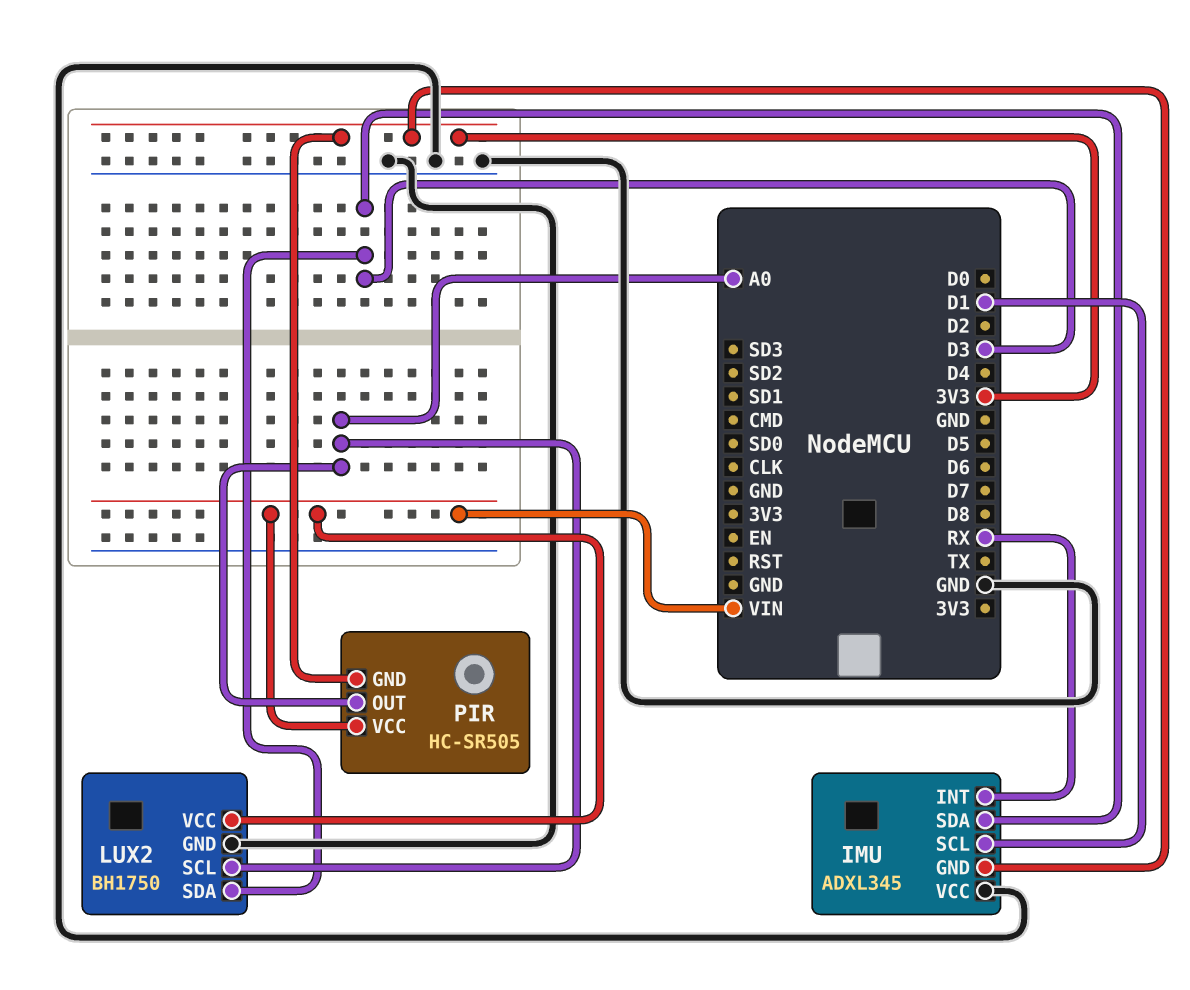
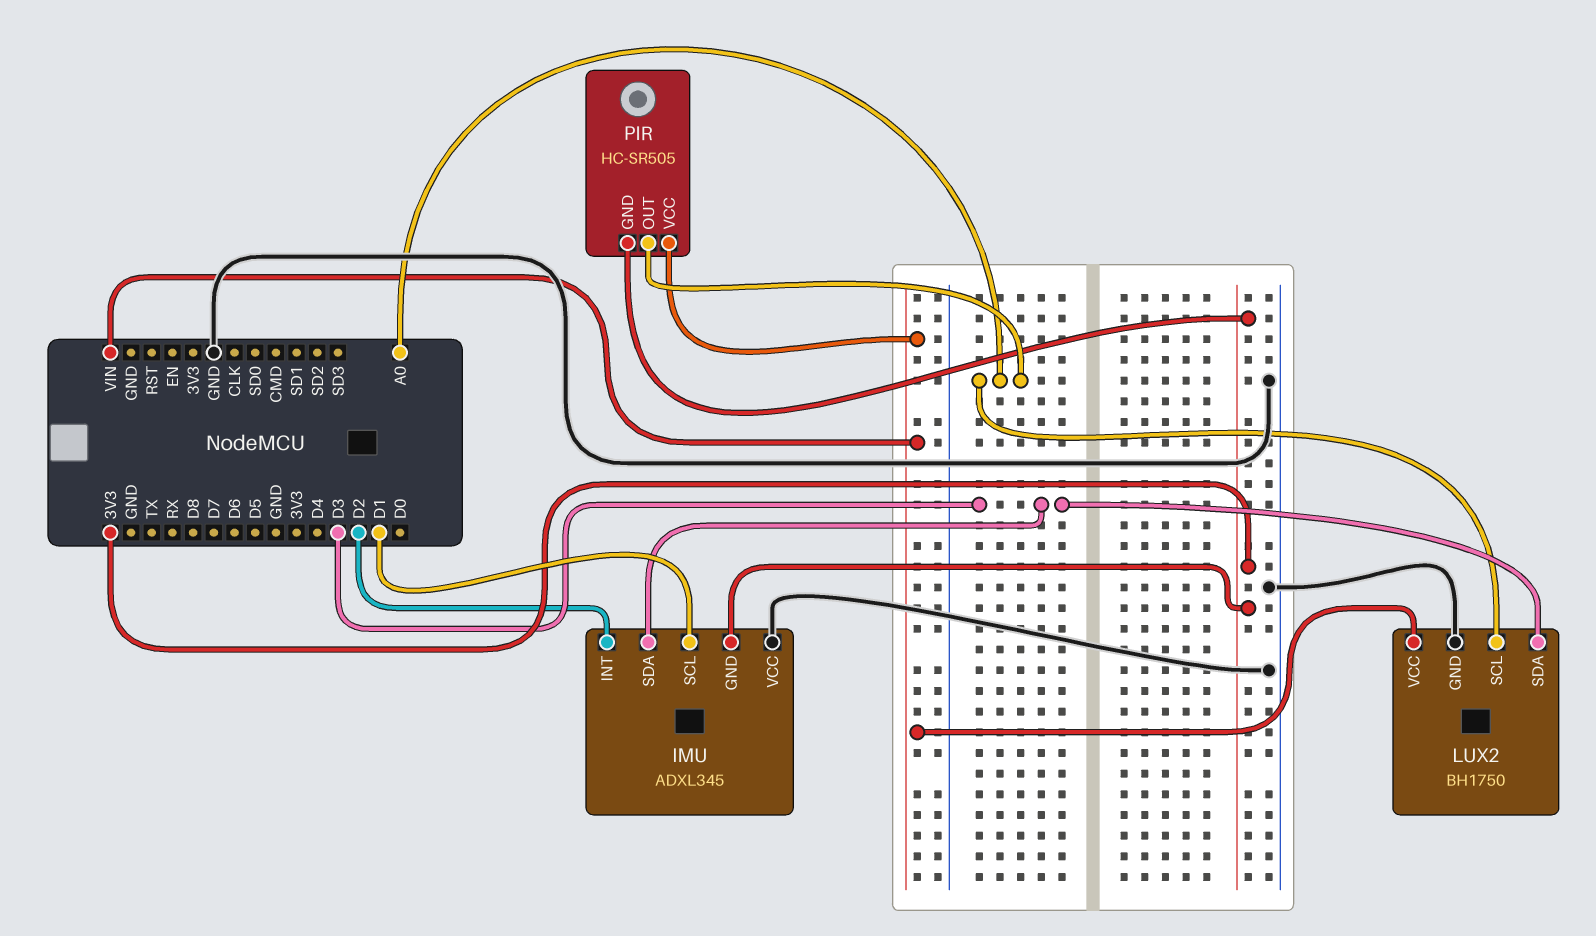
IMU pin INT: RX -> D2

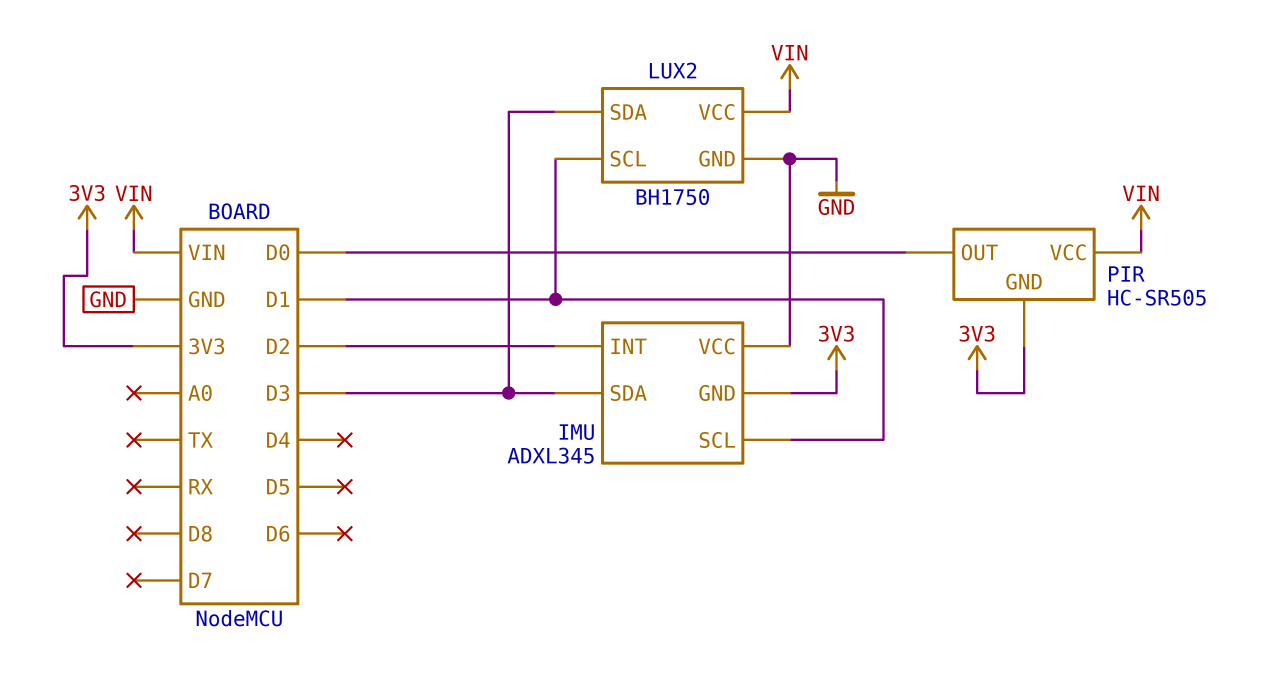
LUX2 pin SCL: A0 -> D1
PIR pin OUT: A0 -> D0

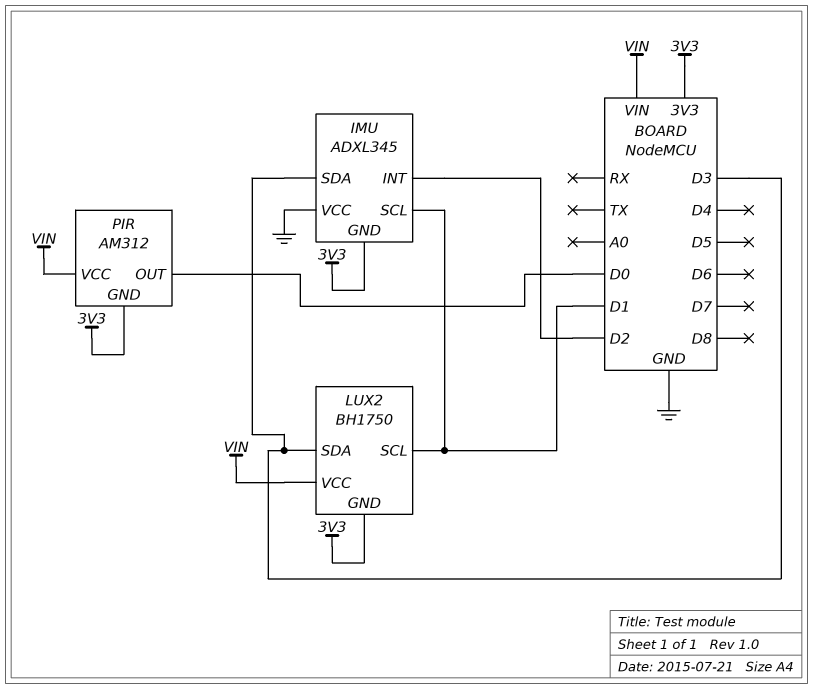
LUX2 pin GND: GND -> 3V3
PIR: HC-SR505 -> AM312

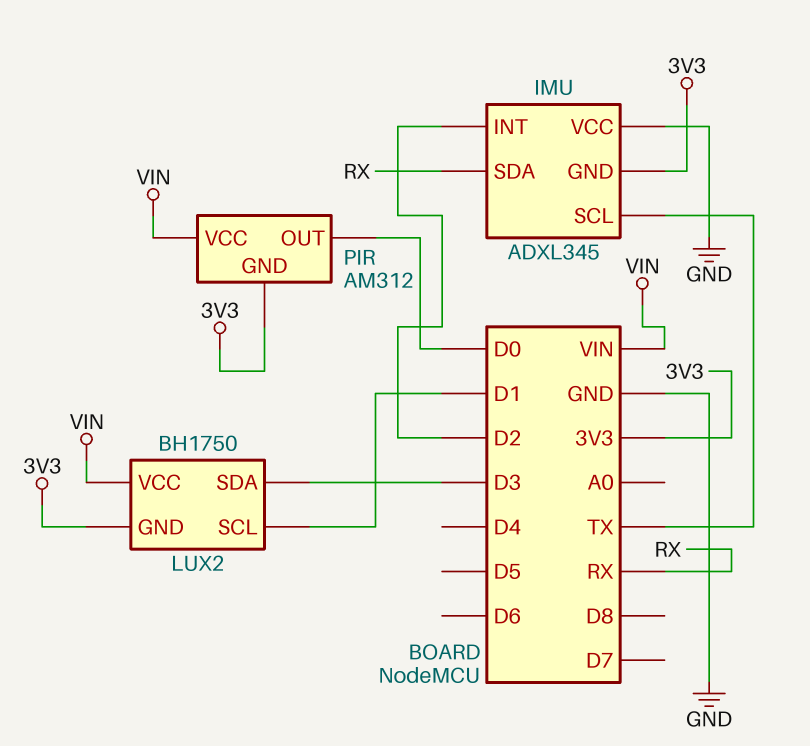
IMU pin SCL: D1 -> TX
IMU pin SDA: D3 -> RX

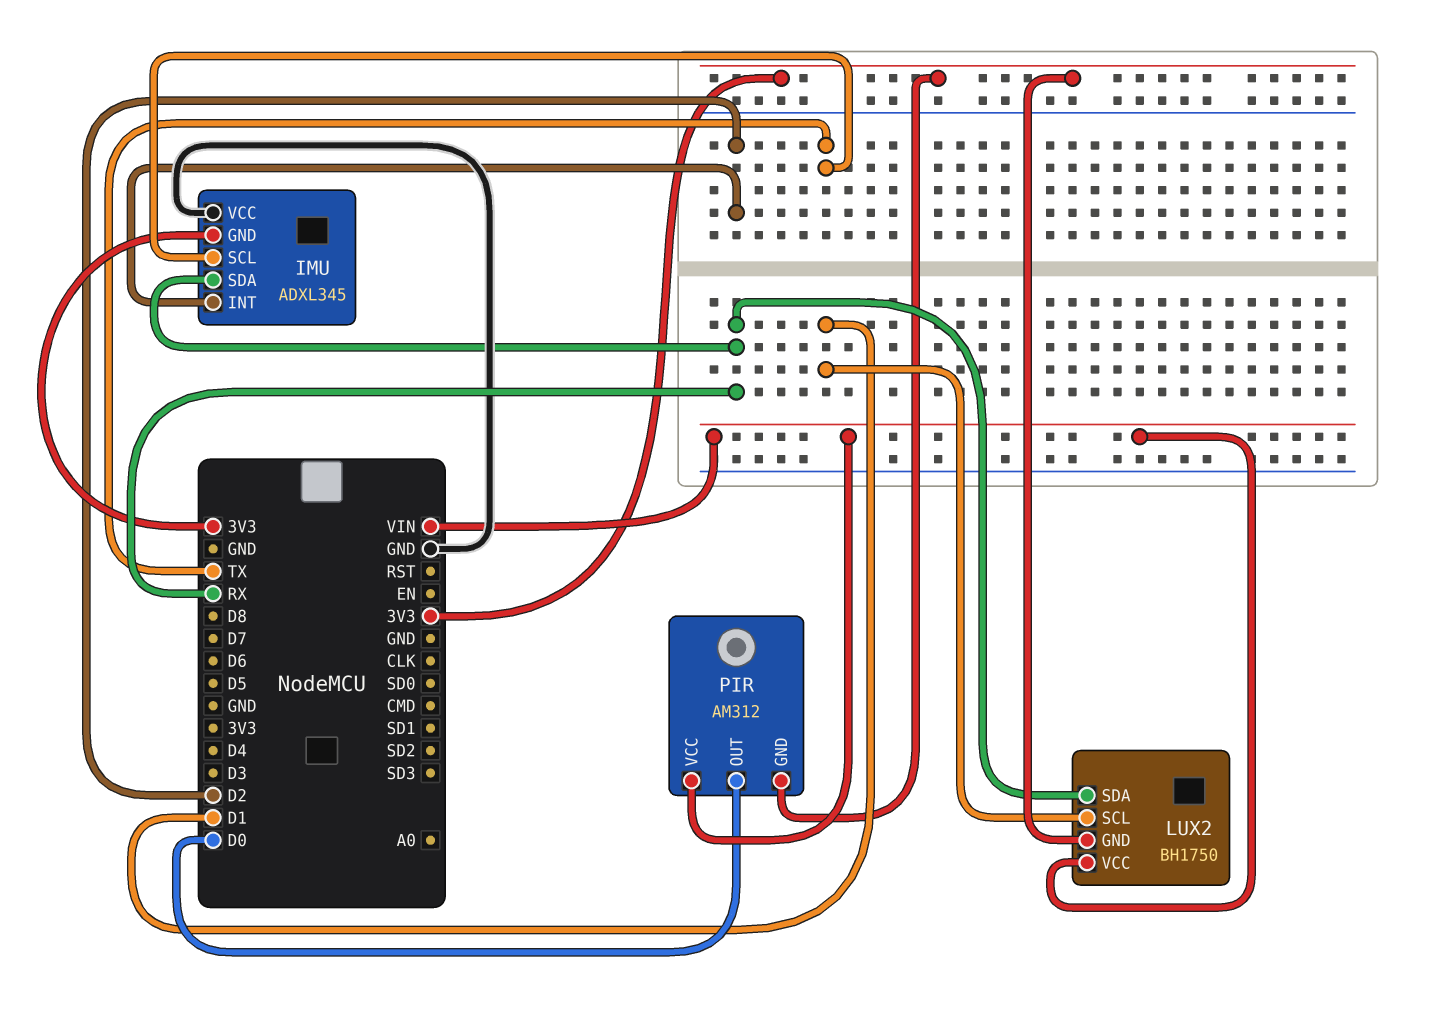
LUX2 pin SDA: D3 -> RX

